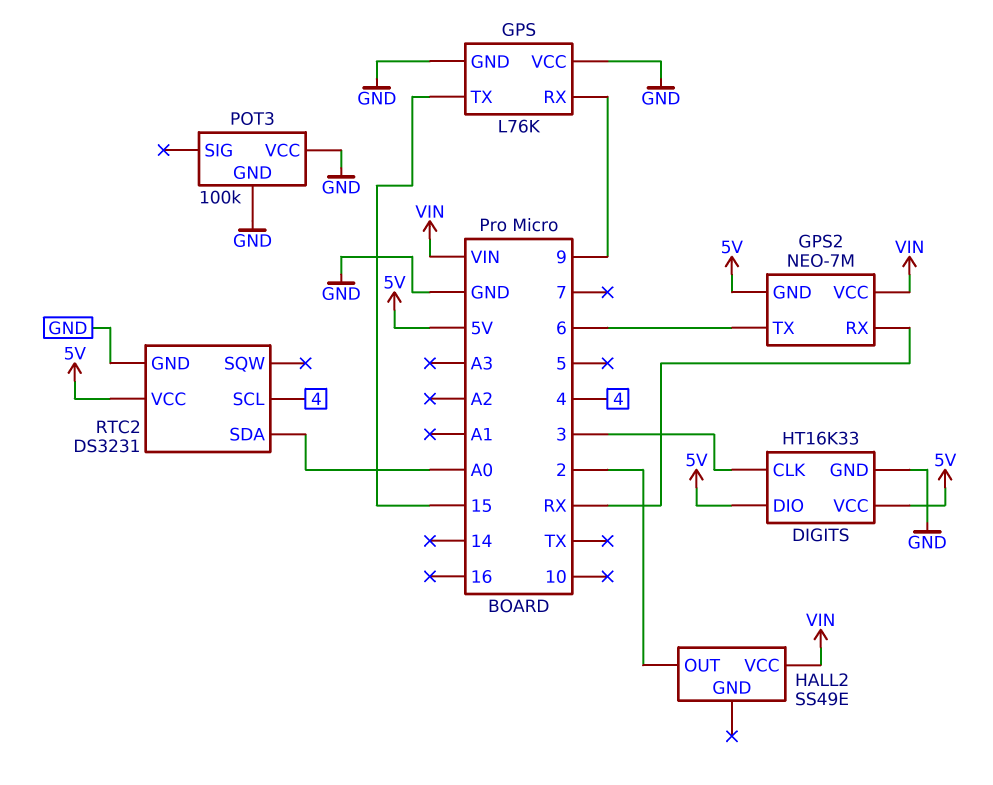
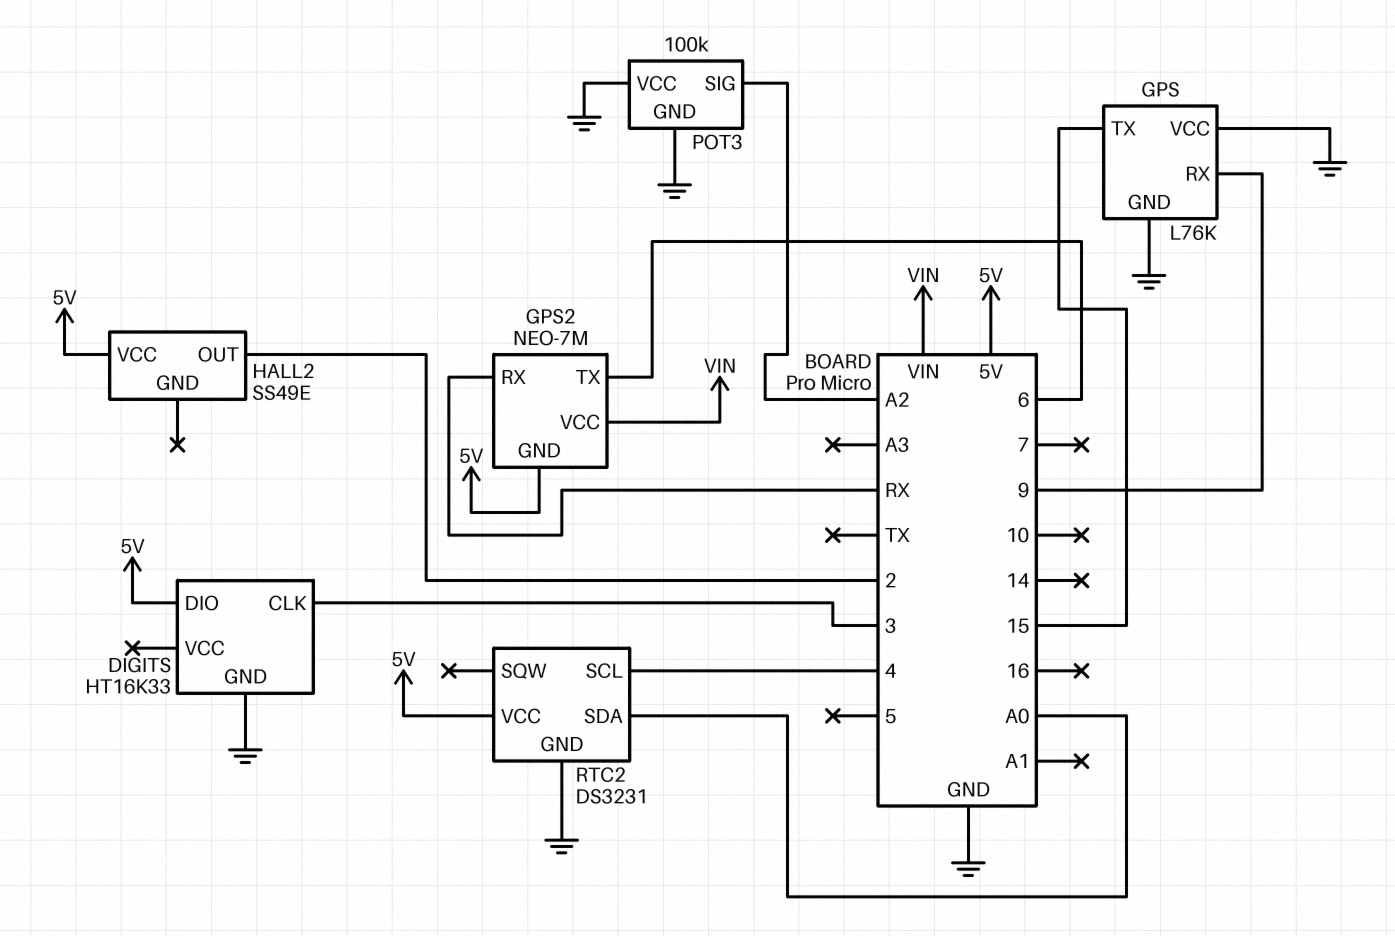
DIGITS pin VCC: 5V -> none
HALL2 pin VCC: VIN -> 5V
POT3 pin SIG: none -> A2

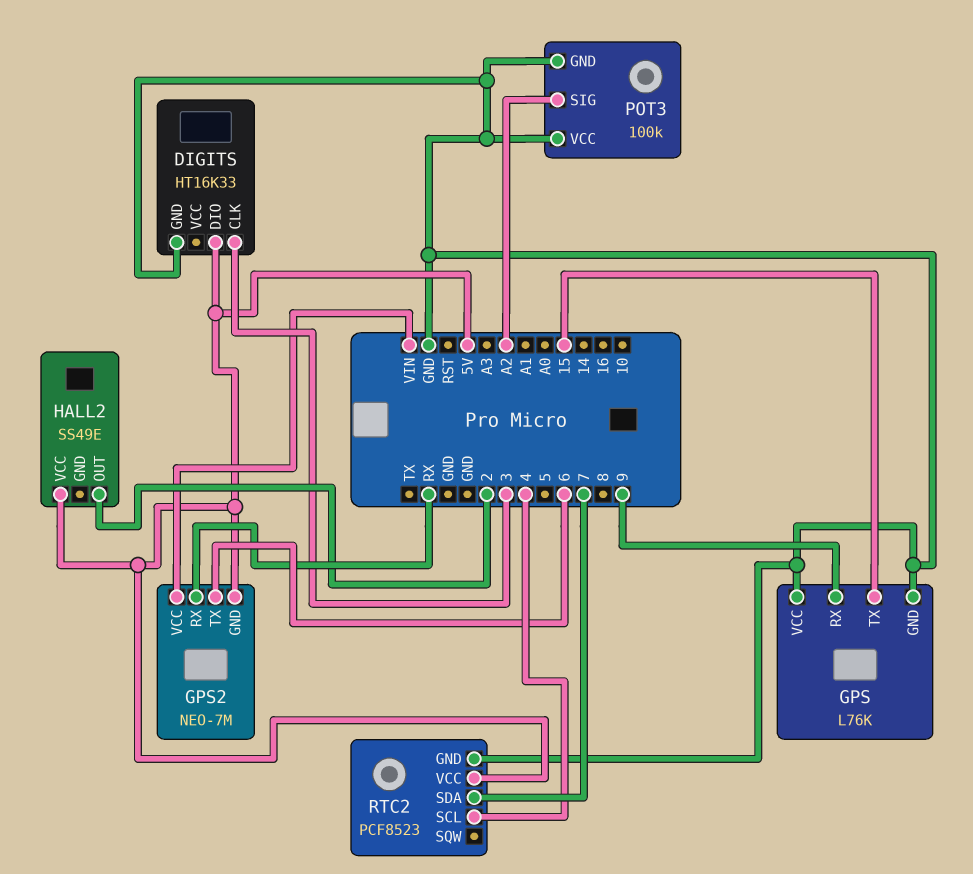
RTC2: DS3231 -> PCF8523
RTC2 pin SDA: A0 -> 7

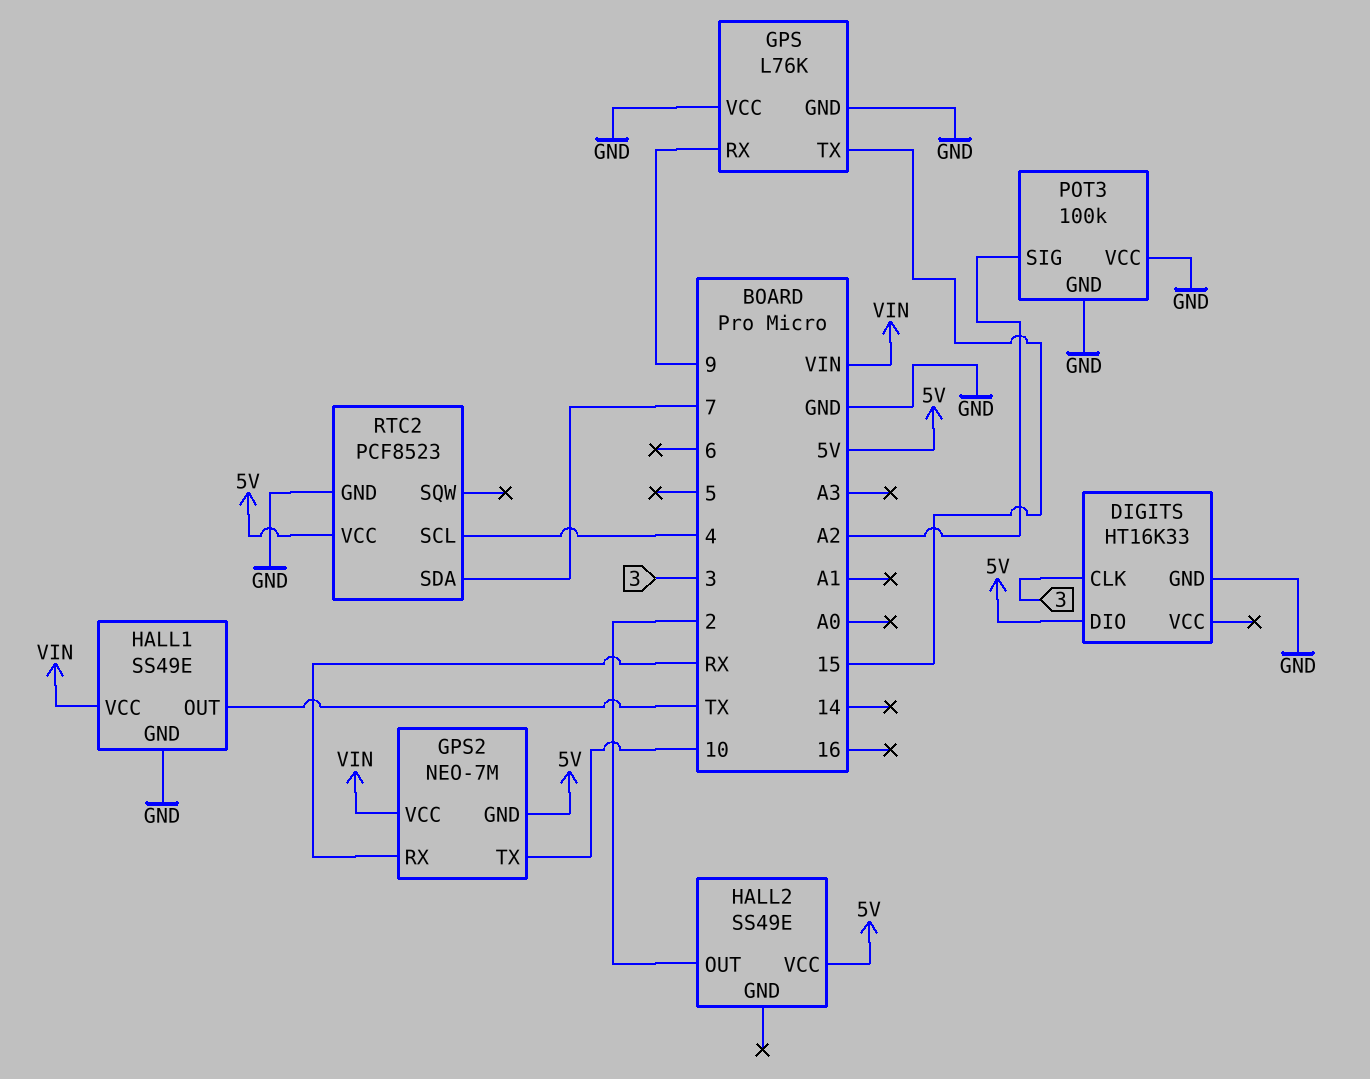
GPS2 pin TX: 6 -> 10
HALL1: none -> SS49E
HALL1 pin GND: none -> GND
HALL1 pin OUT: none -> TX
HALL1 pin VCC: none -> VIN

